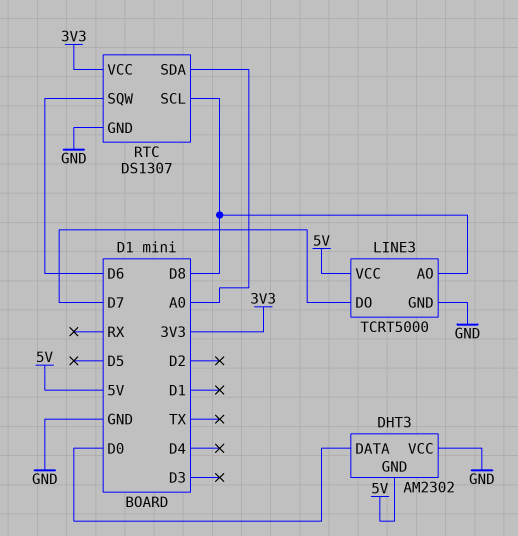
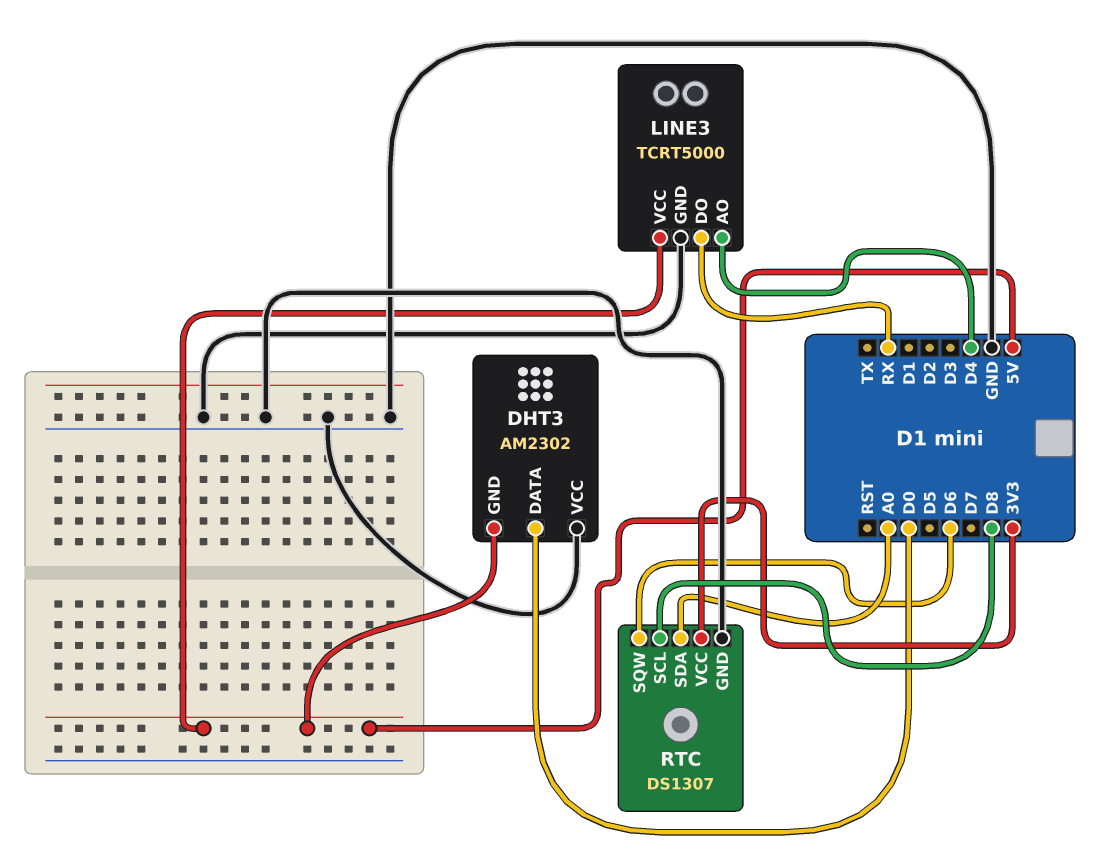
LINE3 pin AO: D8 -> D4
LINE3 pin DO: D7 -> RX

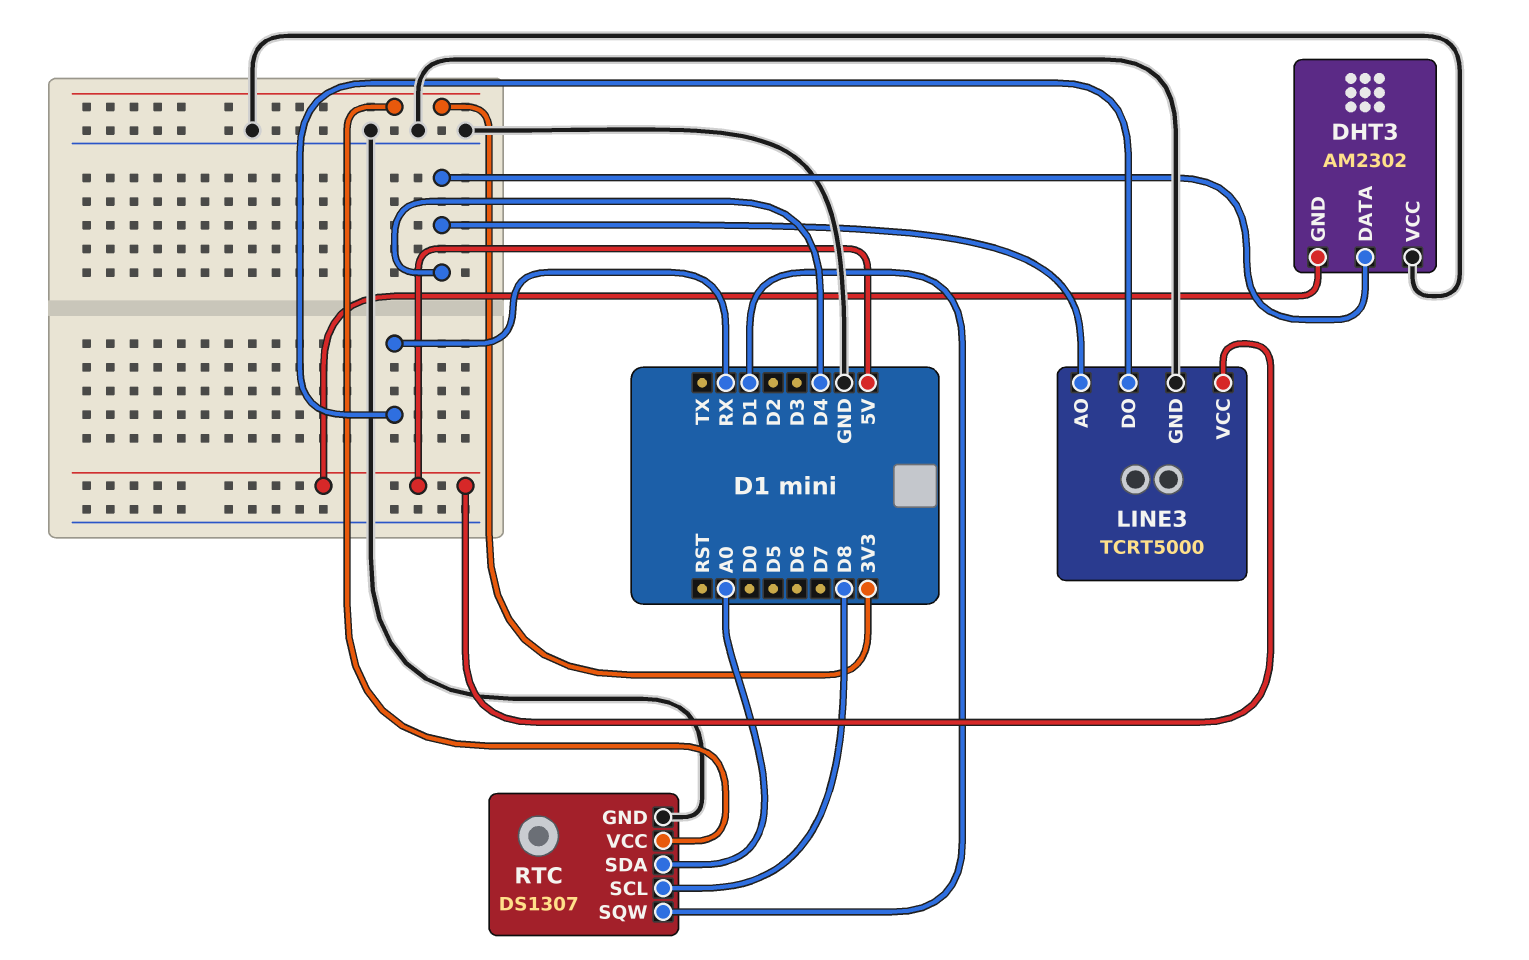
DHT3 pin DATA: D0 -> D4
RTC pin SQW: D6 -> D1

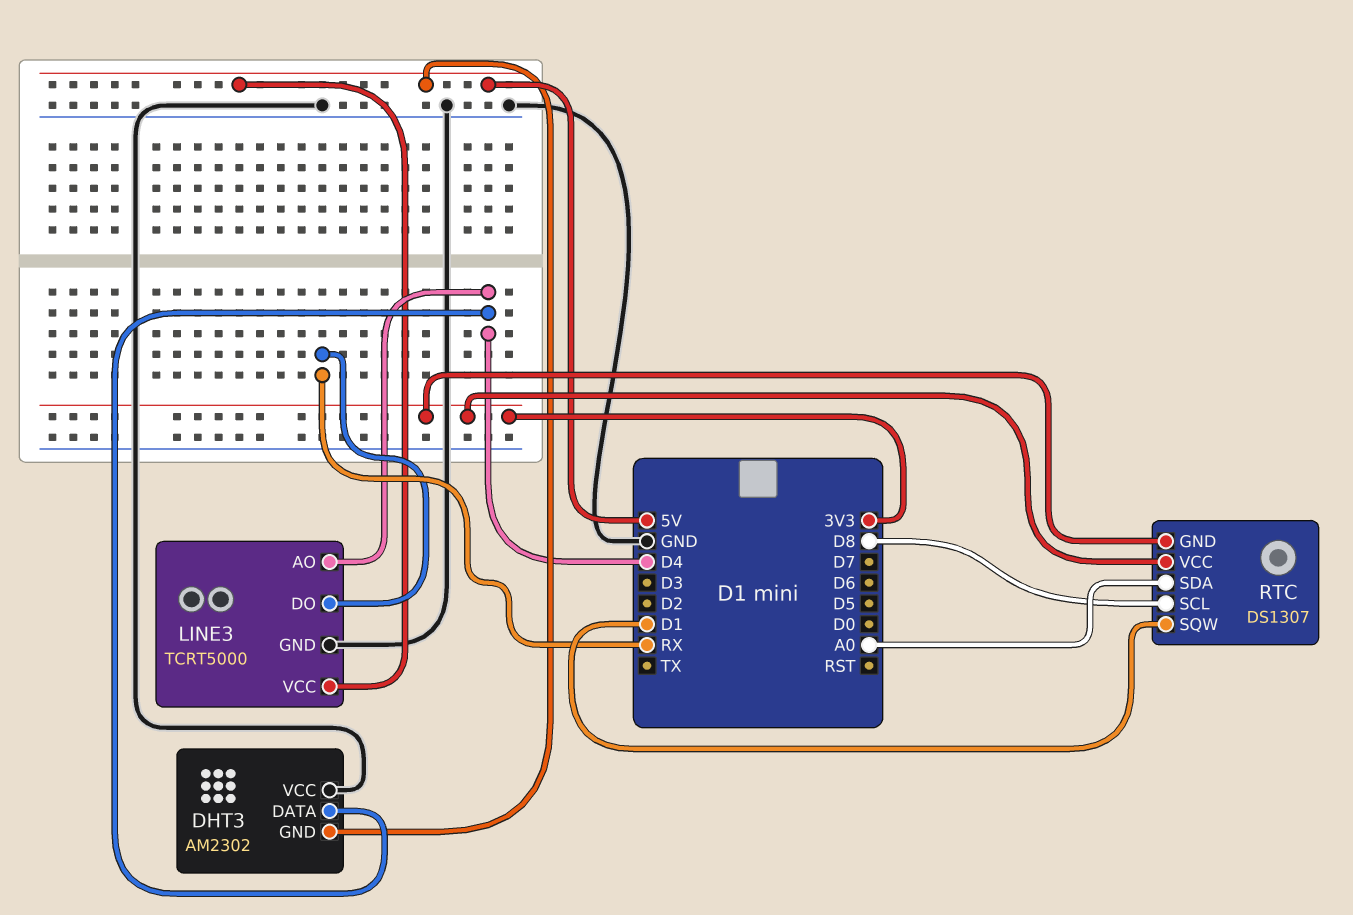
RTC pin GND: GND -> 3V3

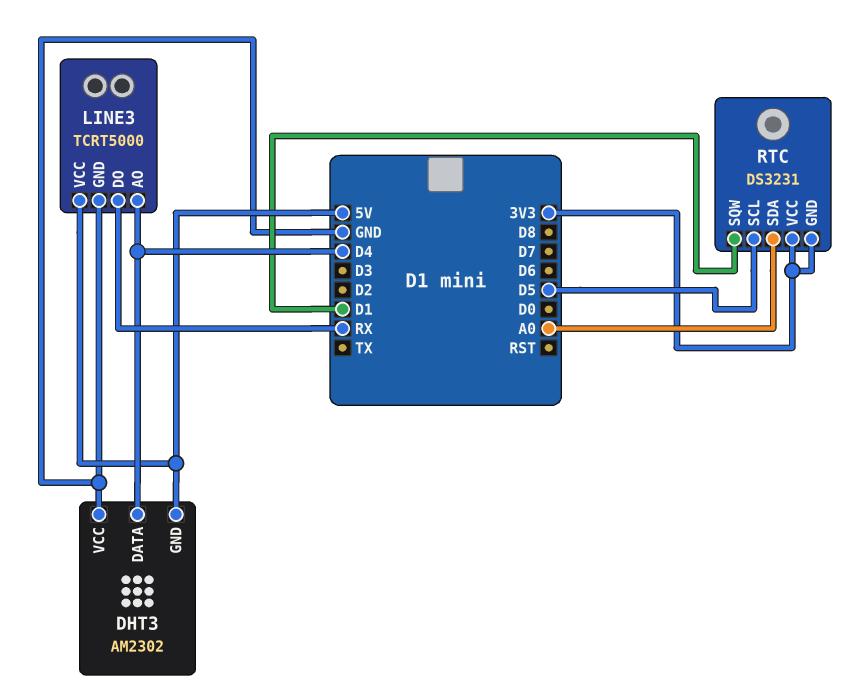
RTC: DS1307 -> DS3231
RTC pin SCL: D8 -> D5

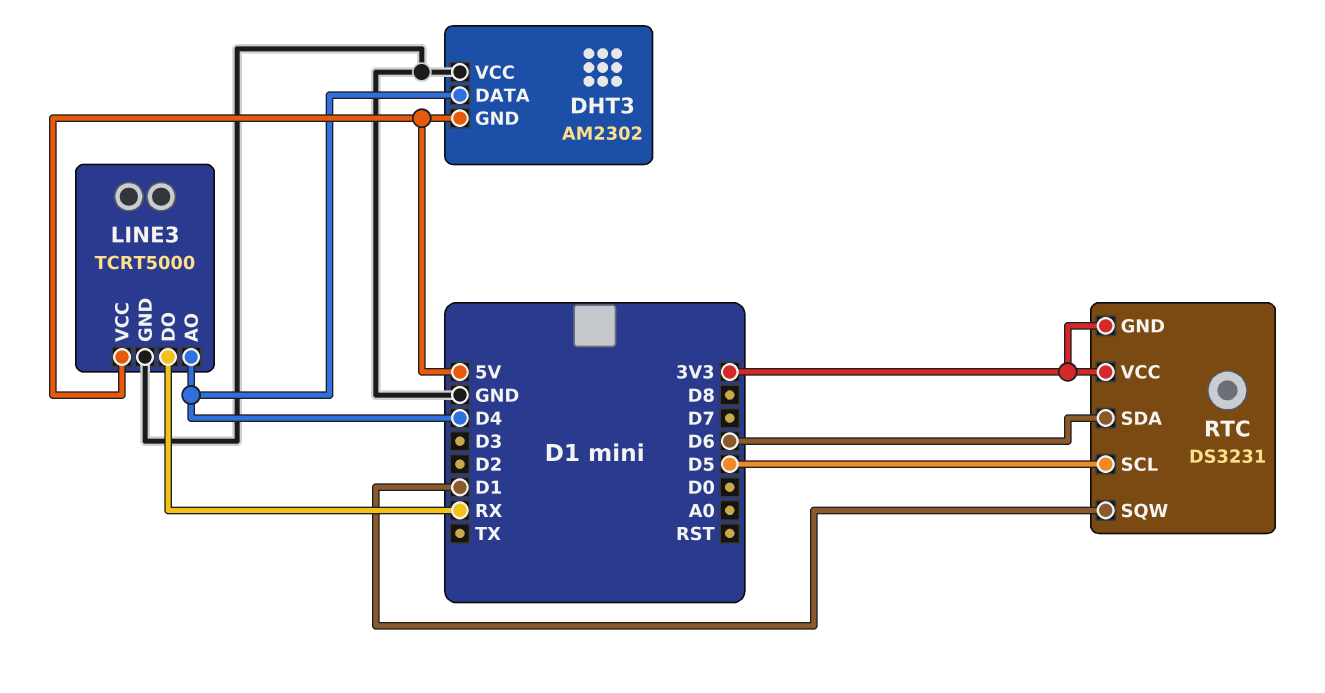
RTC pin SDA: A0 -> D6

